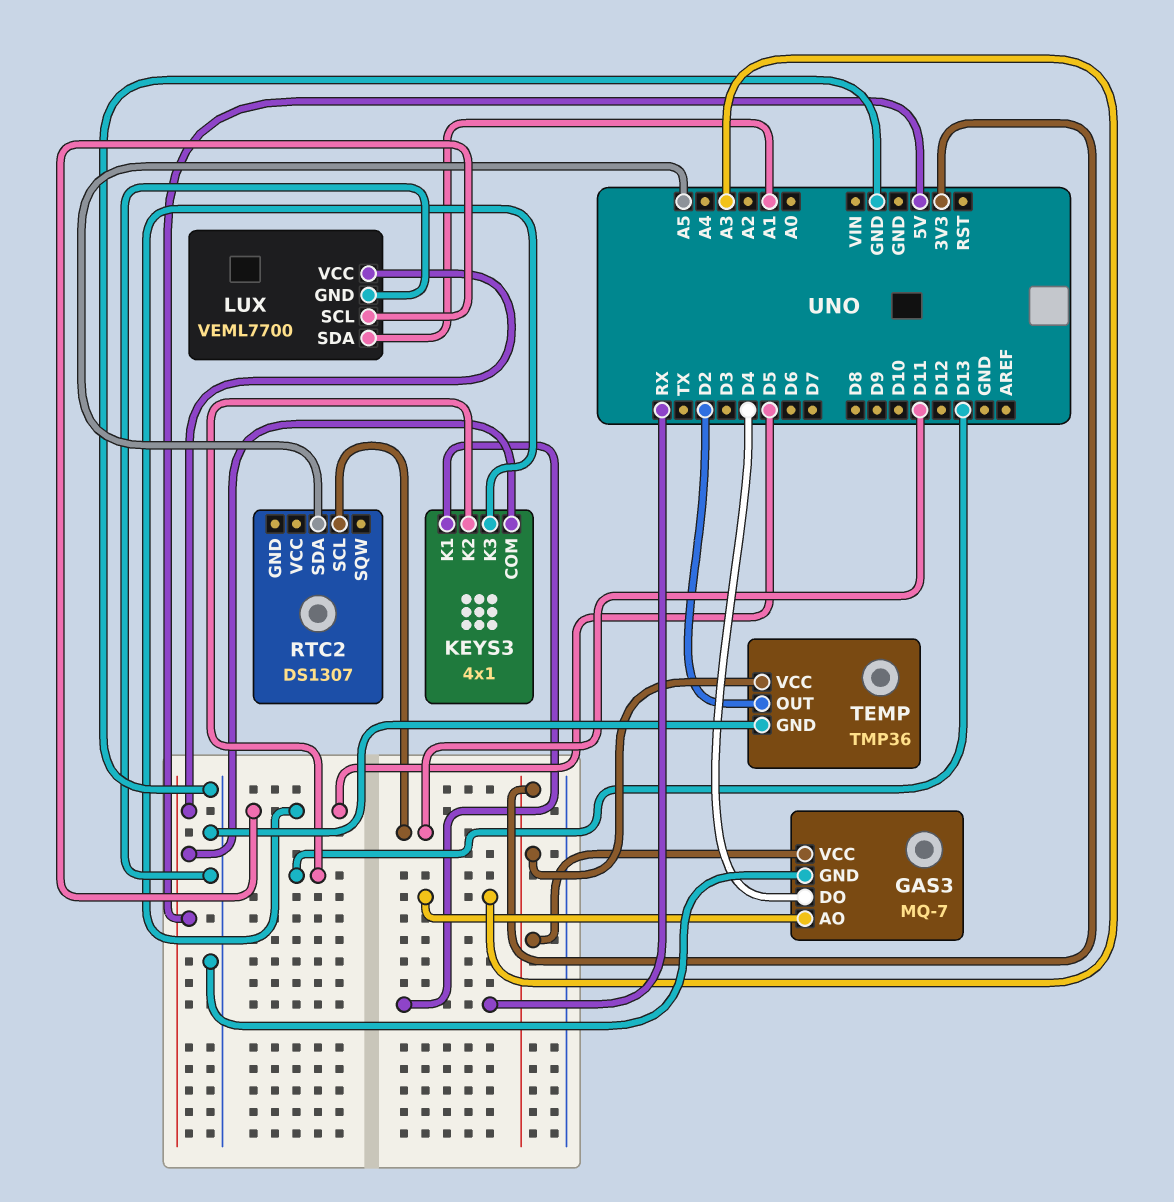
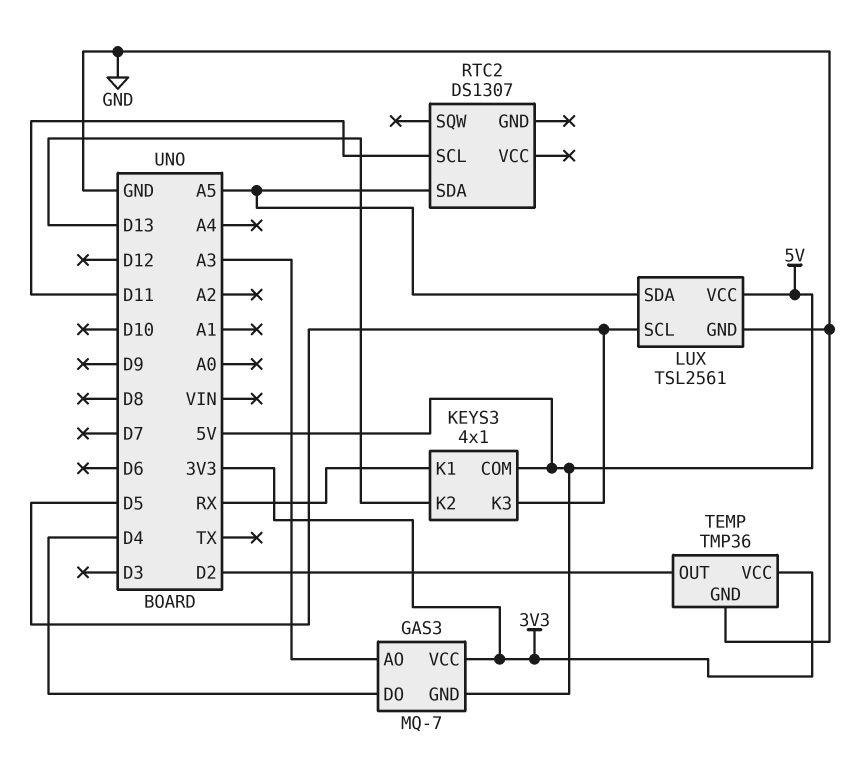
GAS3 pin GND: GND -> 5V
LUX: VEML7700 -> TSL2561
LUX pin SDA: A1 -> A5

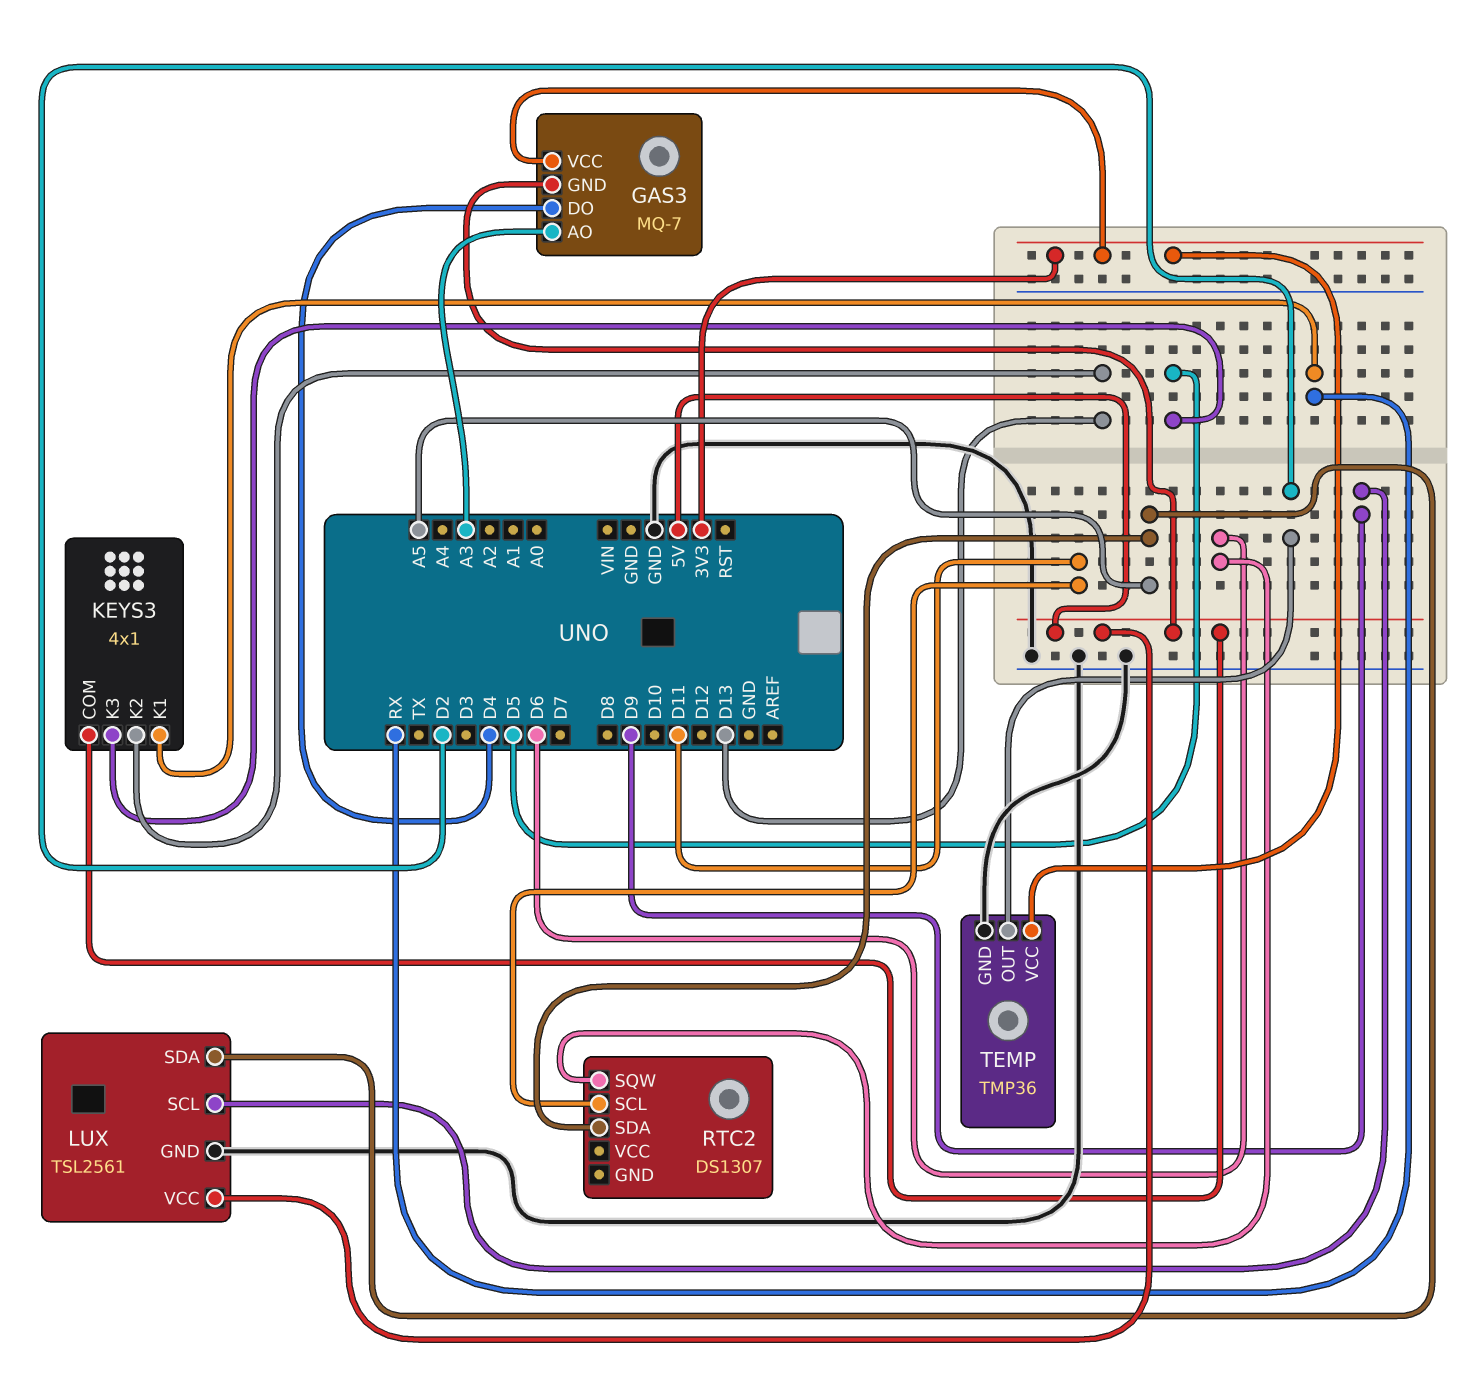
LUX pin SCL: D5 -> D9
RTC2 pin SQW: none -> D6

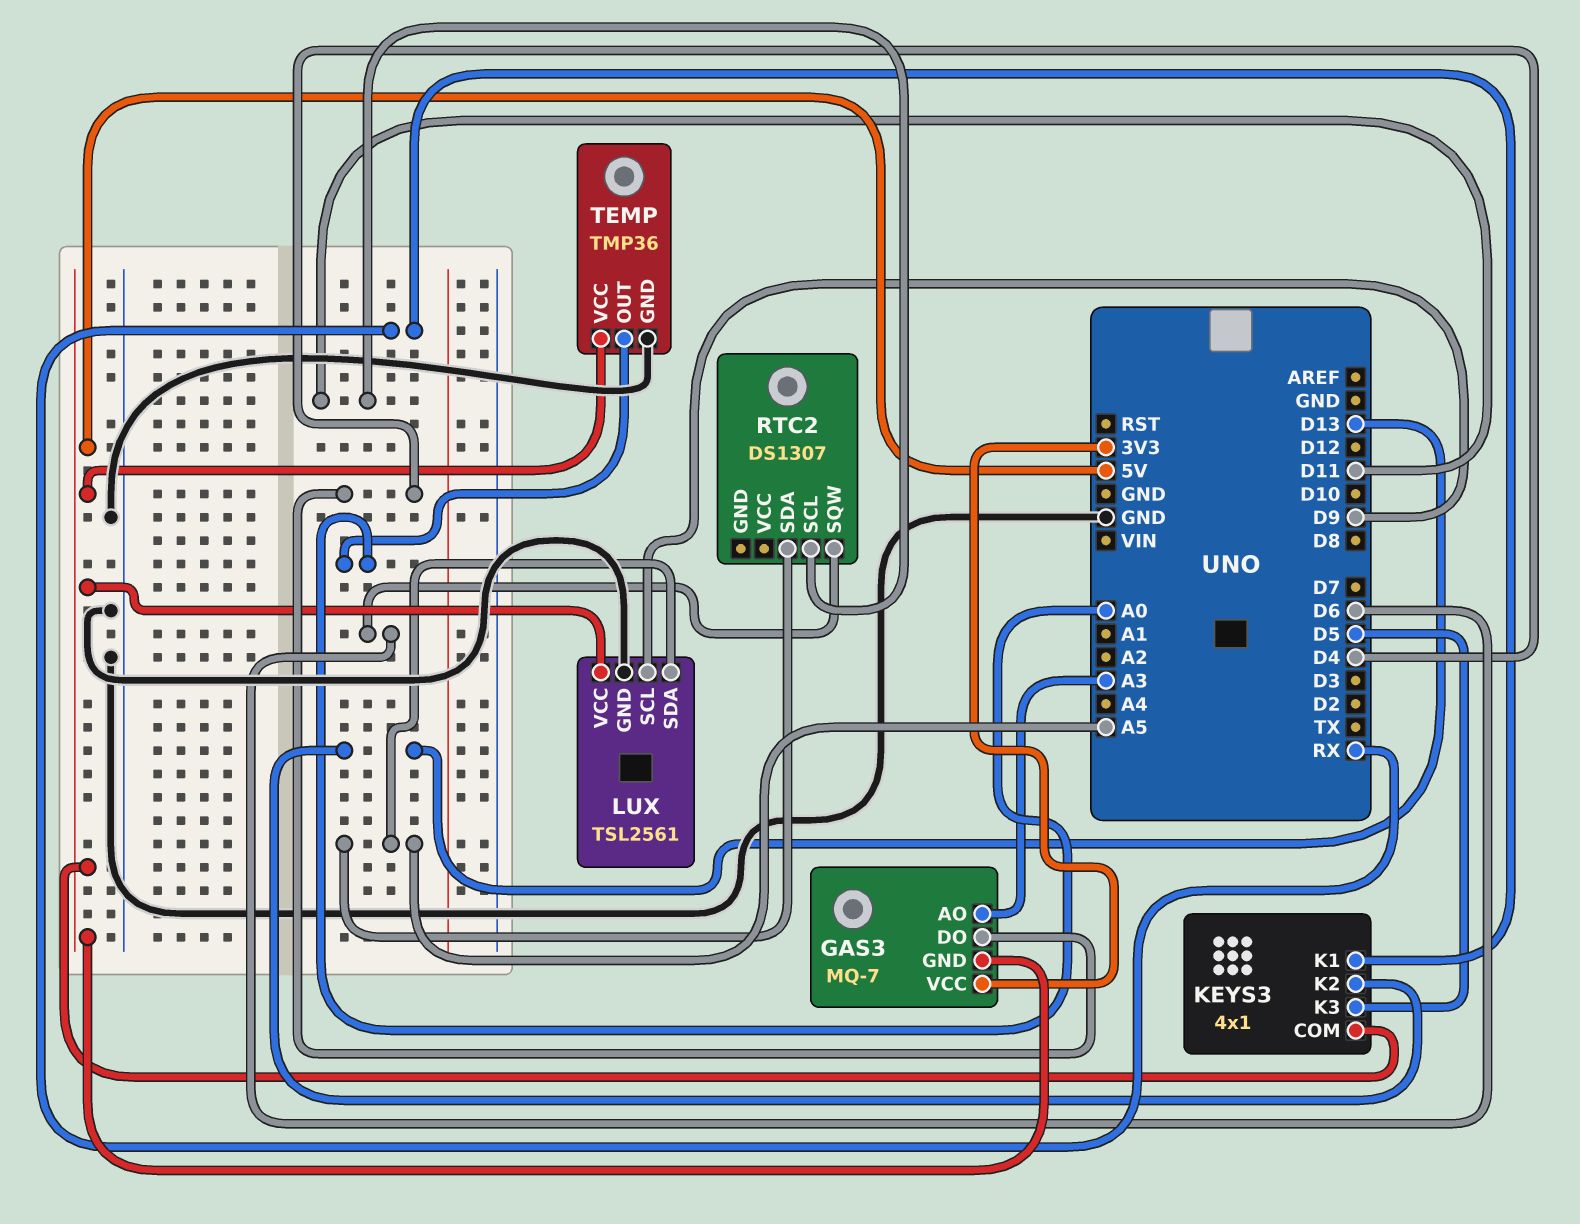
TEMP pin OUT: D2 -> A0
TEMP pin VCC: 3V3 -> 5V

